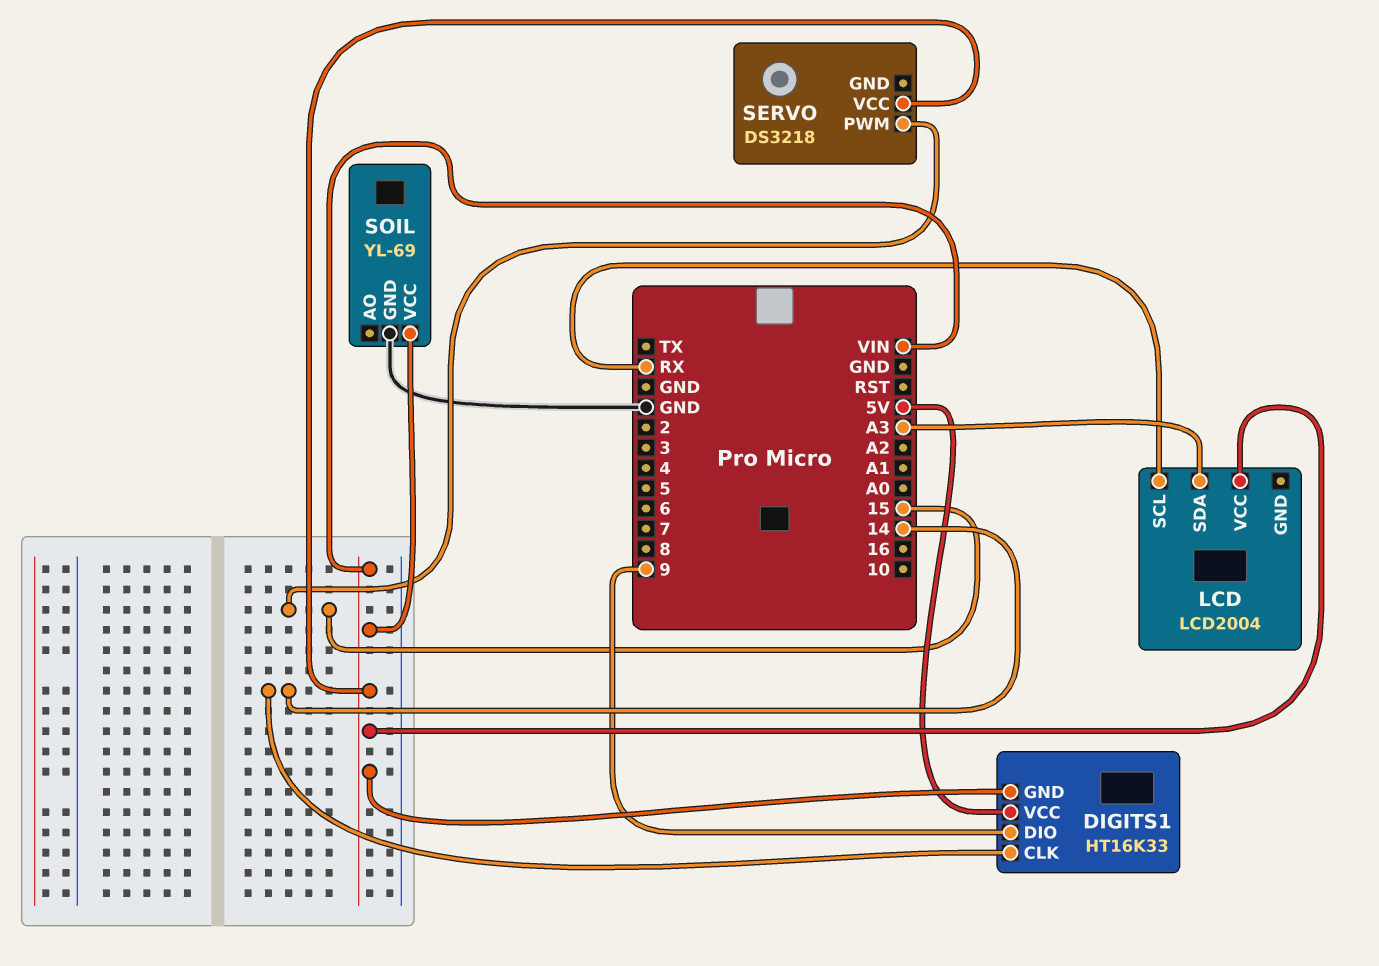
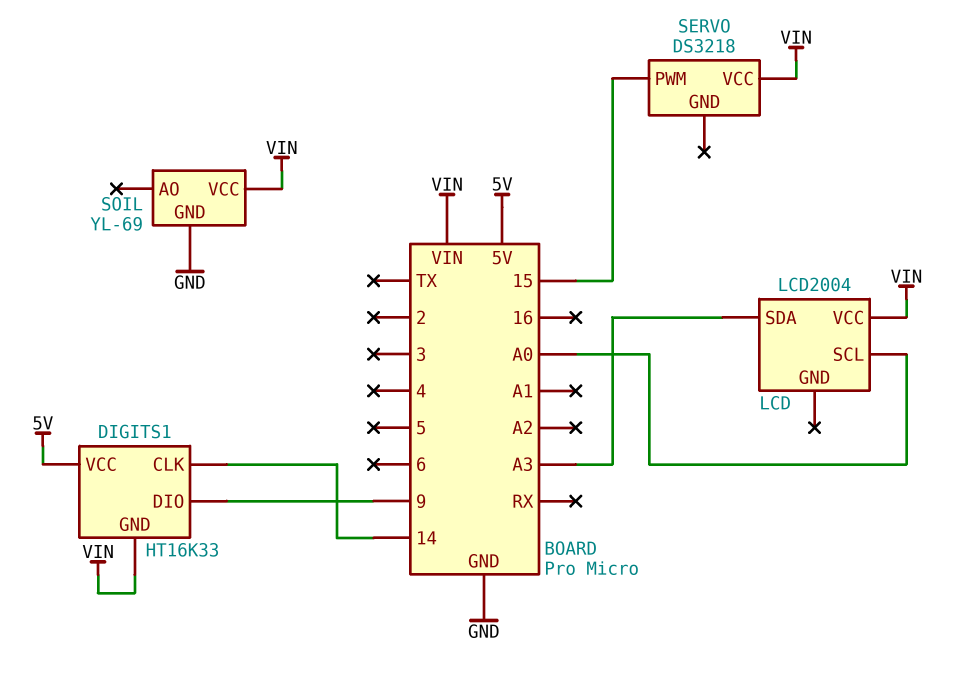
LCD pin SCL: RX -> A0

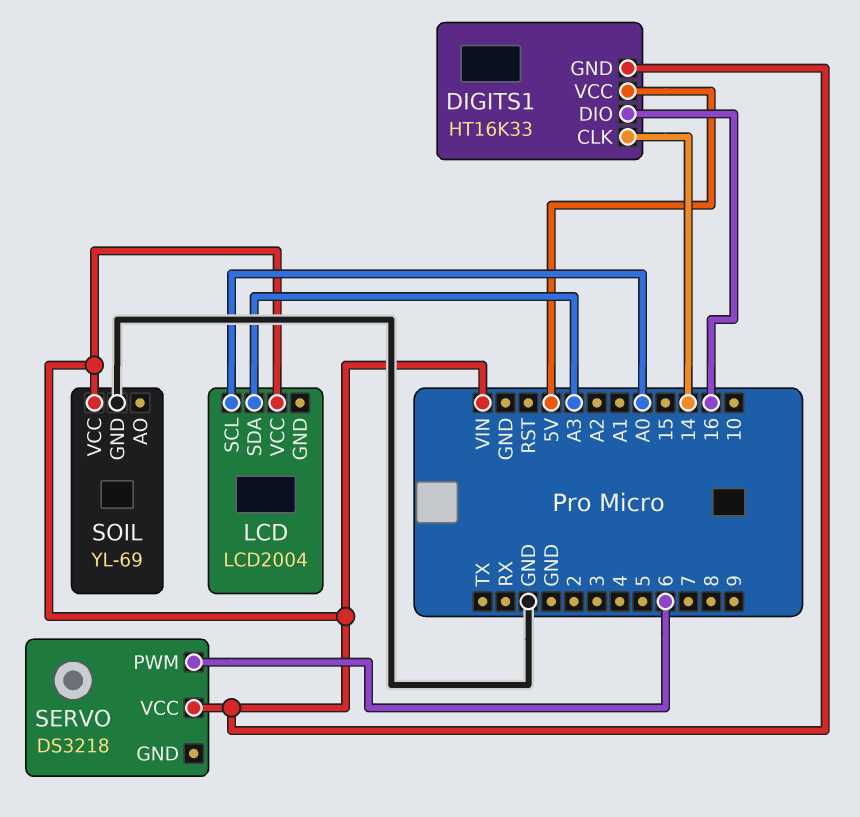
DIGITS1 pin DIO: 9 -> 16
SERVO pin PWM: 15 -> 6

